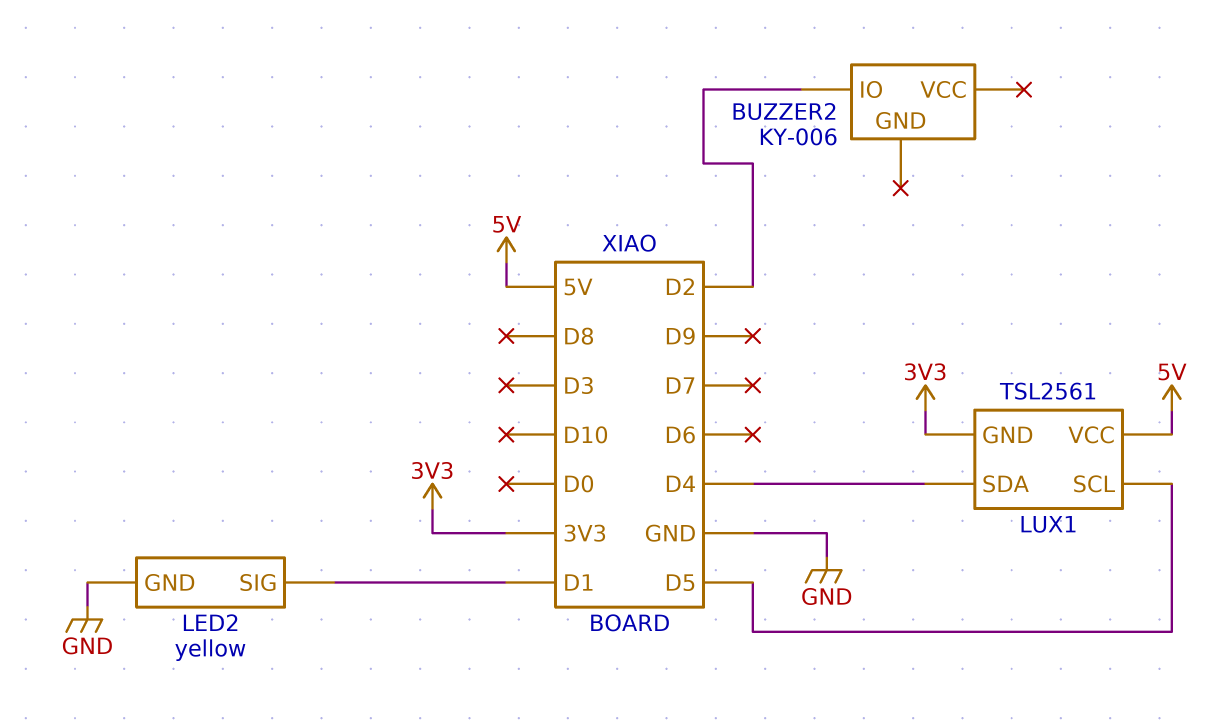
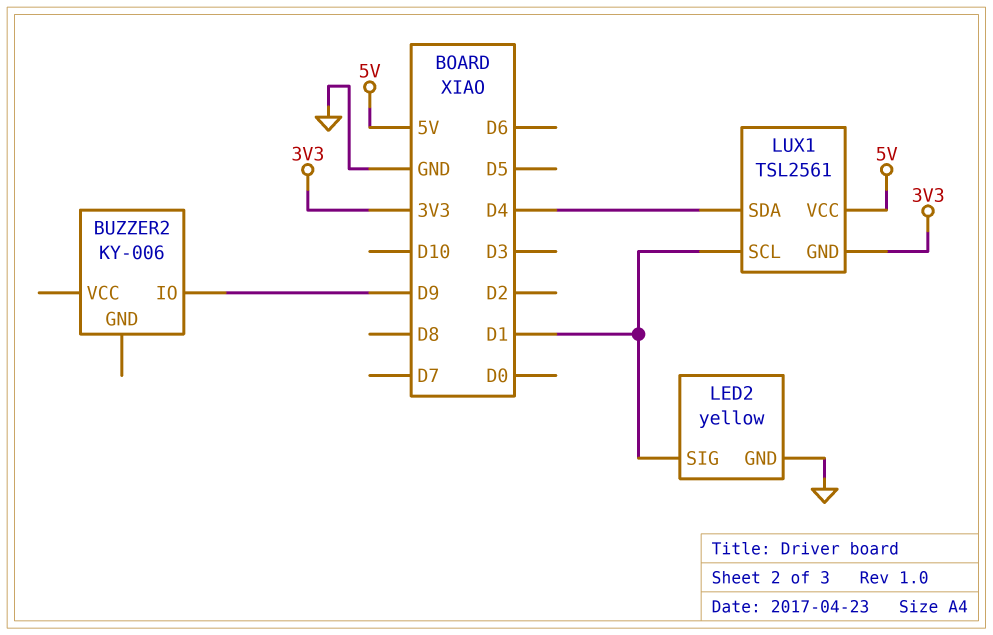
BUZZER2 pin IO: D2 -> D9
LUX1 pin SCL: D5 -> D1

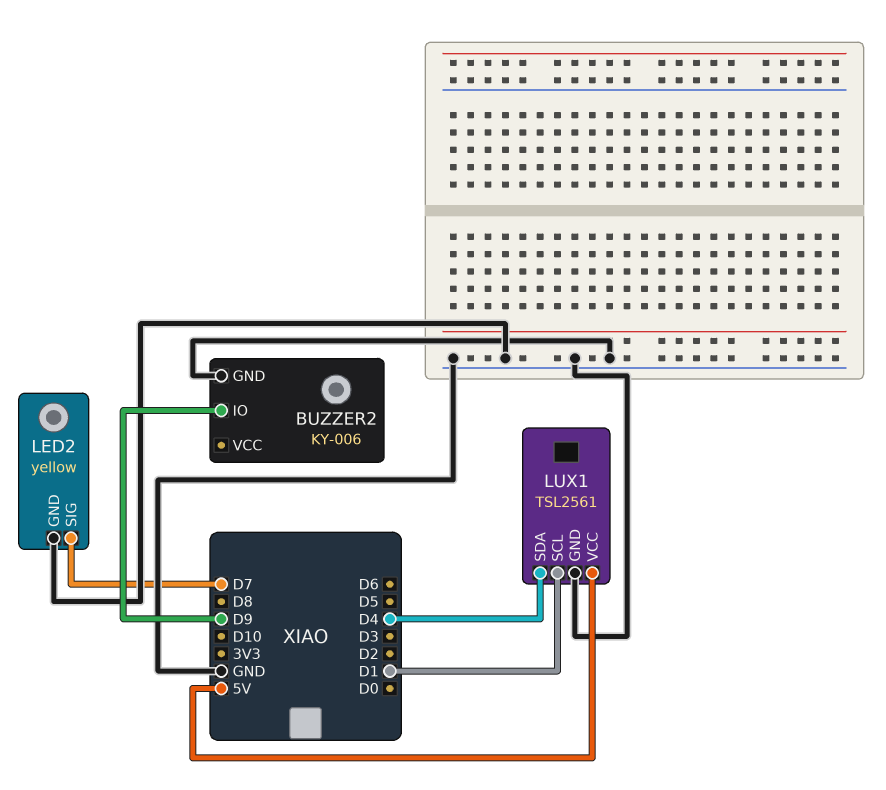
BUZZER2 pin GND: none -> GND
LED2 pin SIG: D1 -> D7
LUX1 pin GND: 3V3 -> GND

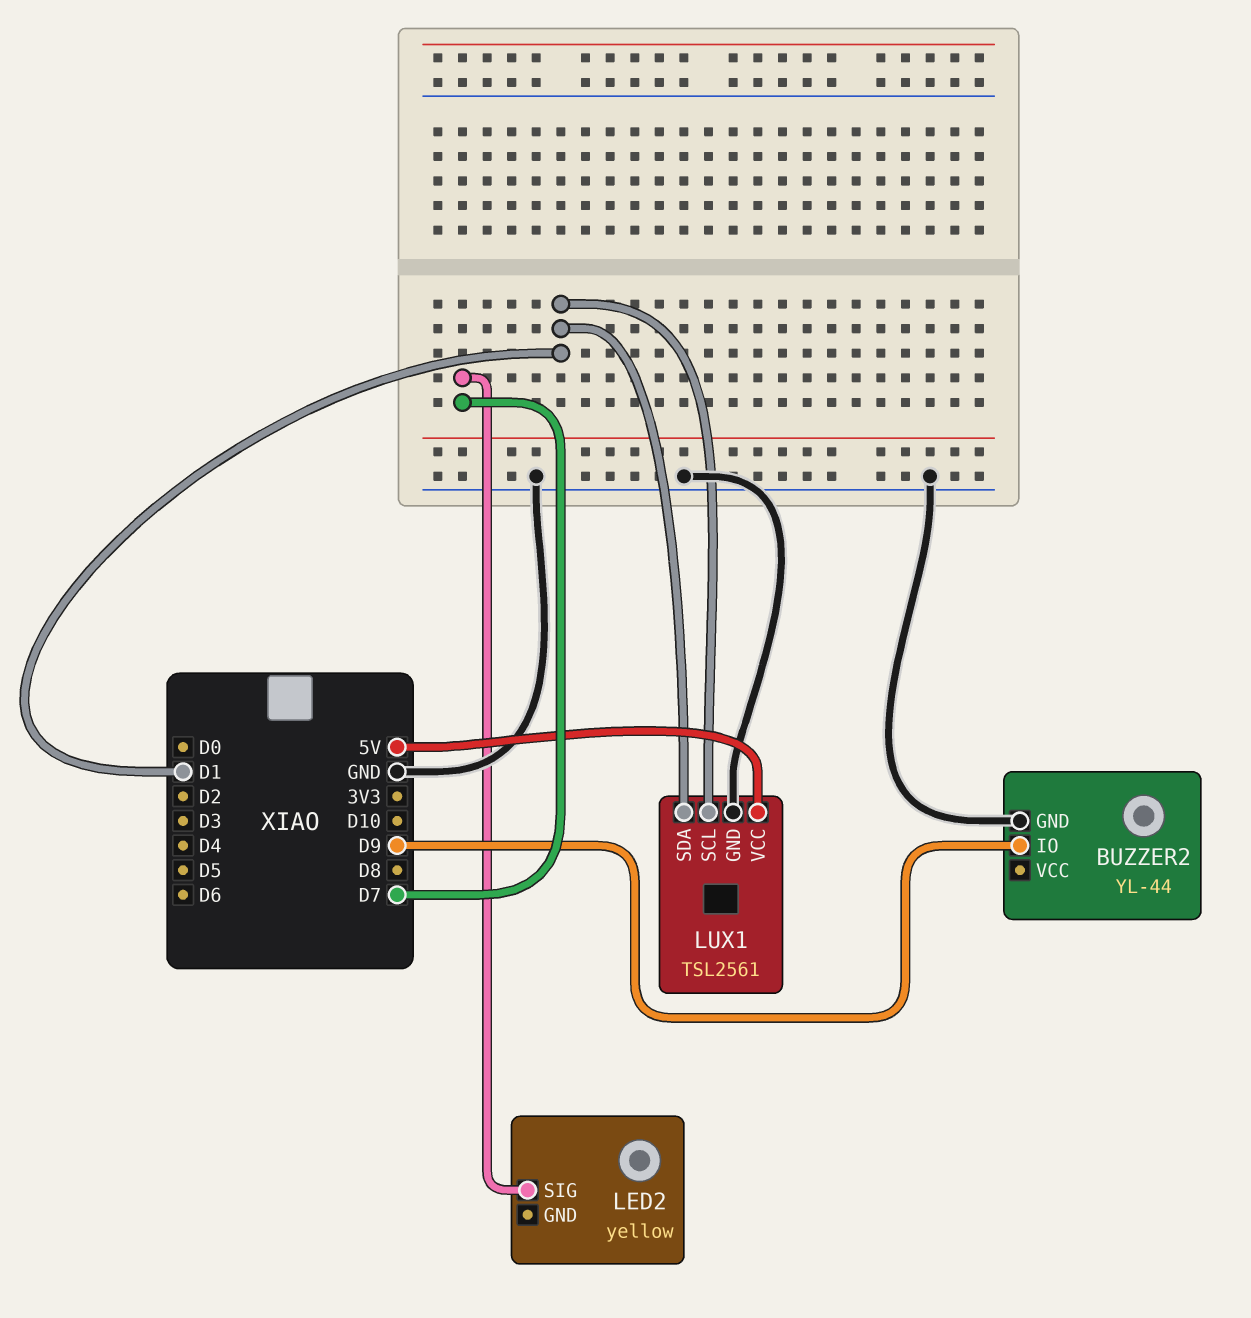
BUZZER2: KY-006 -> YL-44
LED2 pin GND: GND -> none
LUX1 pin SDA: D4 -> D1

